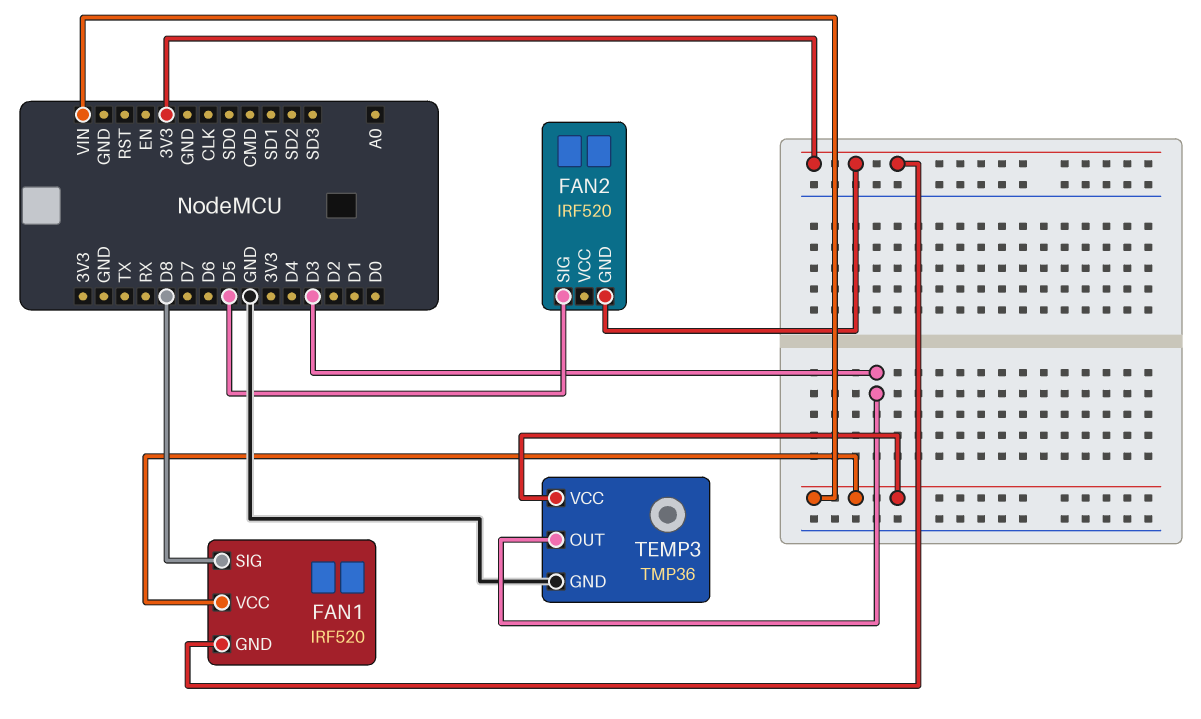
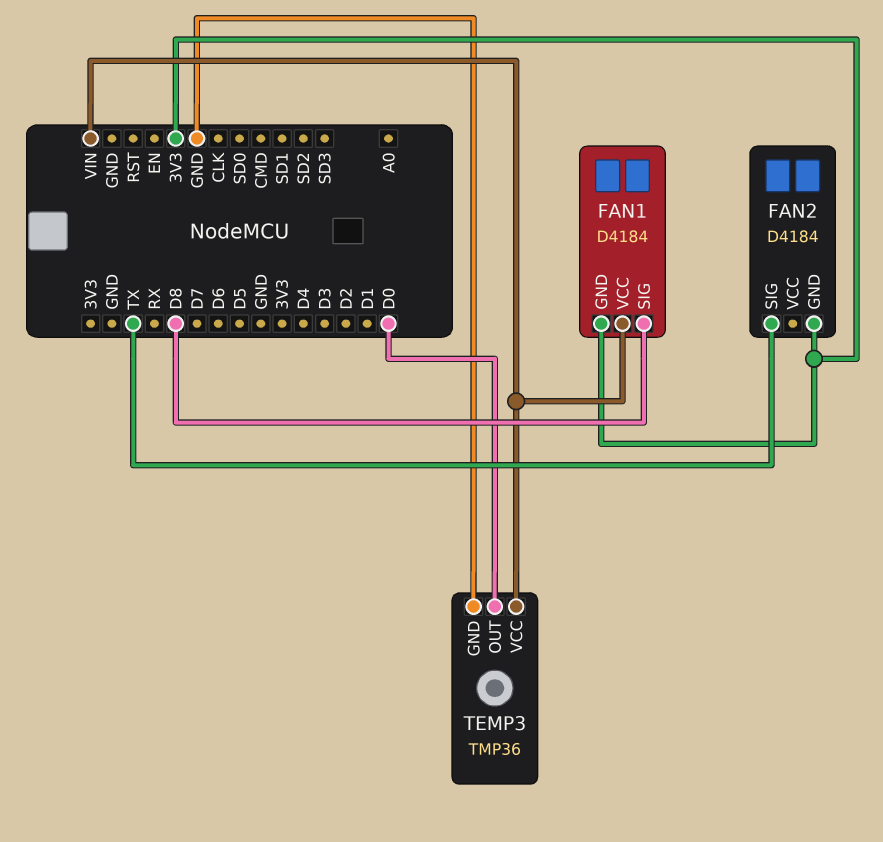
FAN1: IRF520 -> D4184
FAN2: IRF520 -> D4184
FAN2 pin SIG: D5 -> TX
TEMP3 pin OUT: D3 -> D0

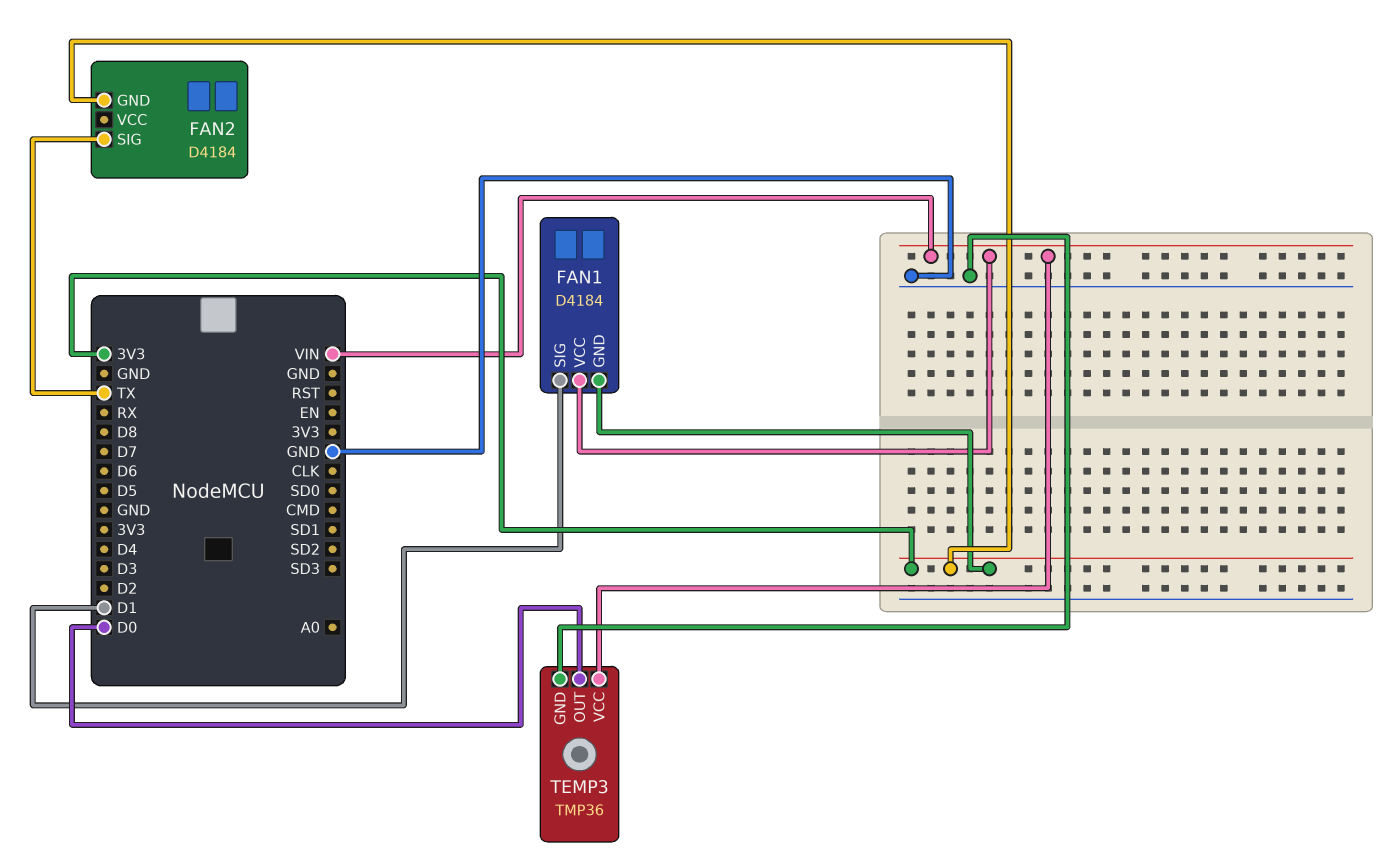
FAN1 pin SIG: D8 -> D1

